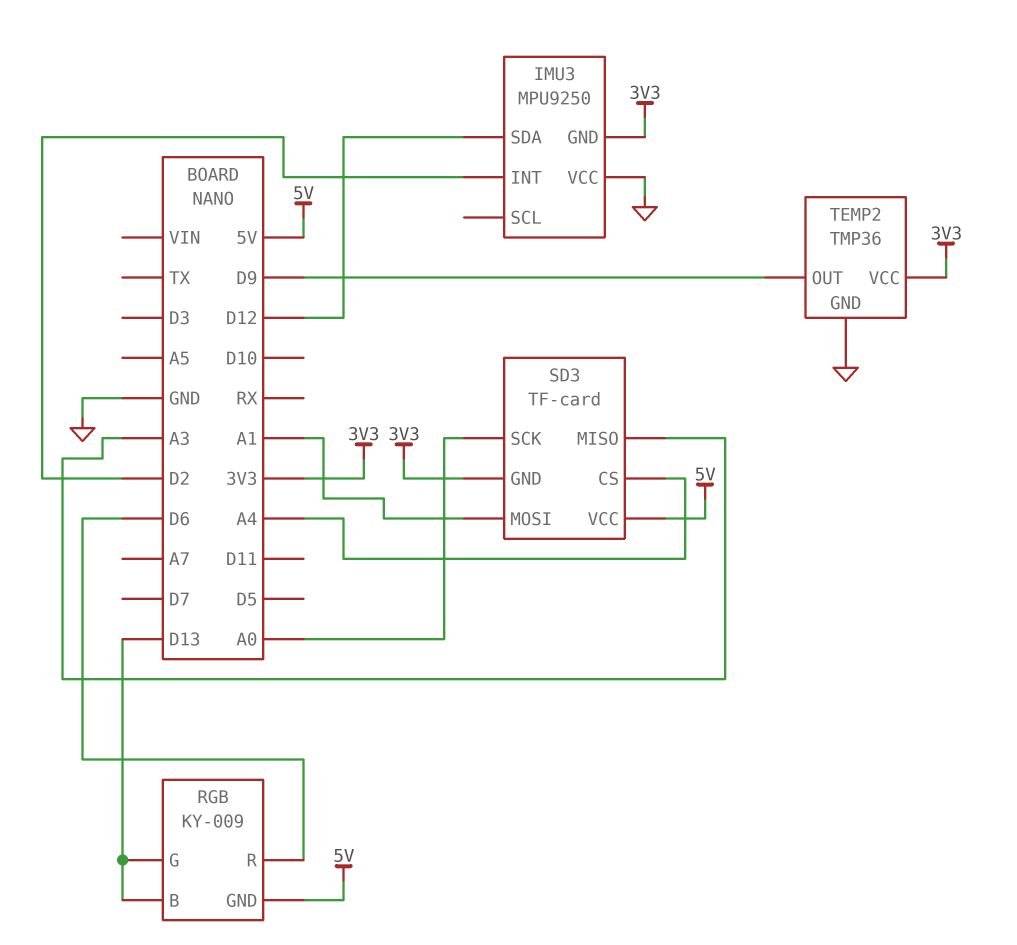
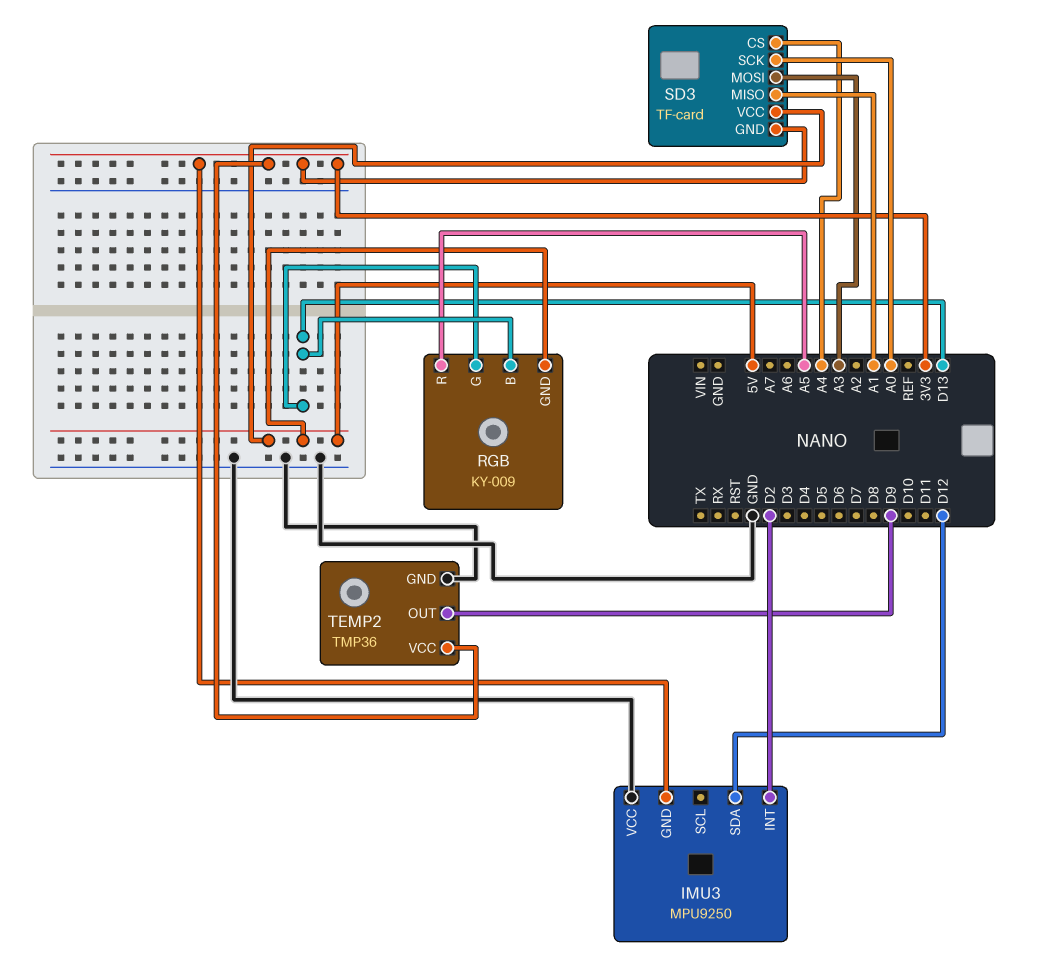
RGB pin R: D6 -> A5
SD3 pin MISO: A3 -> A1
SD3 pin MOSI: A1 -> A3

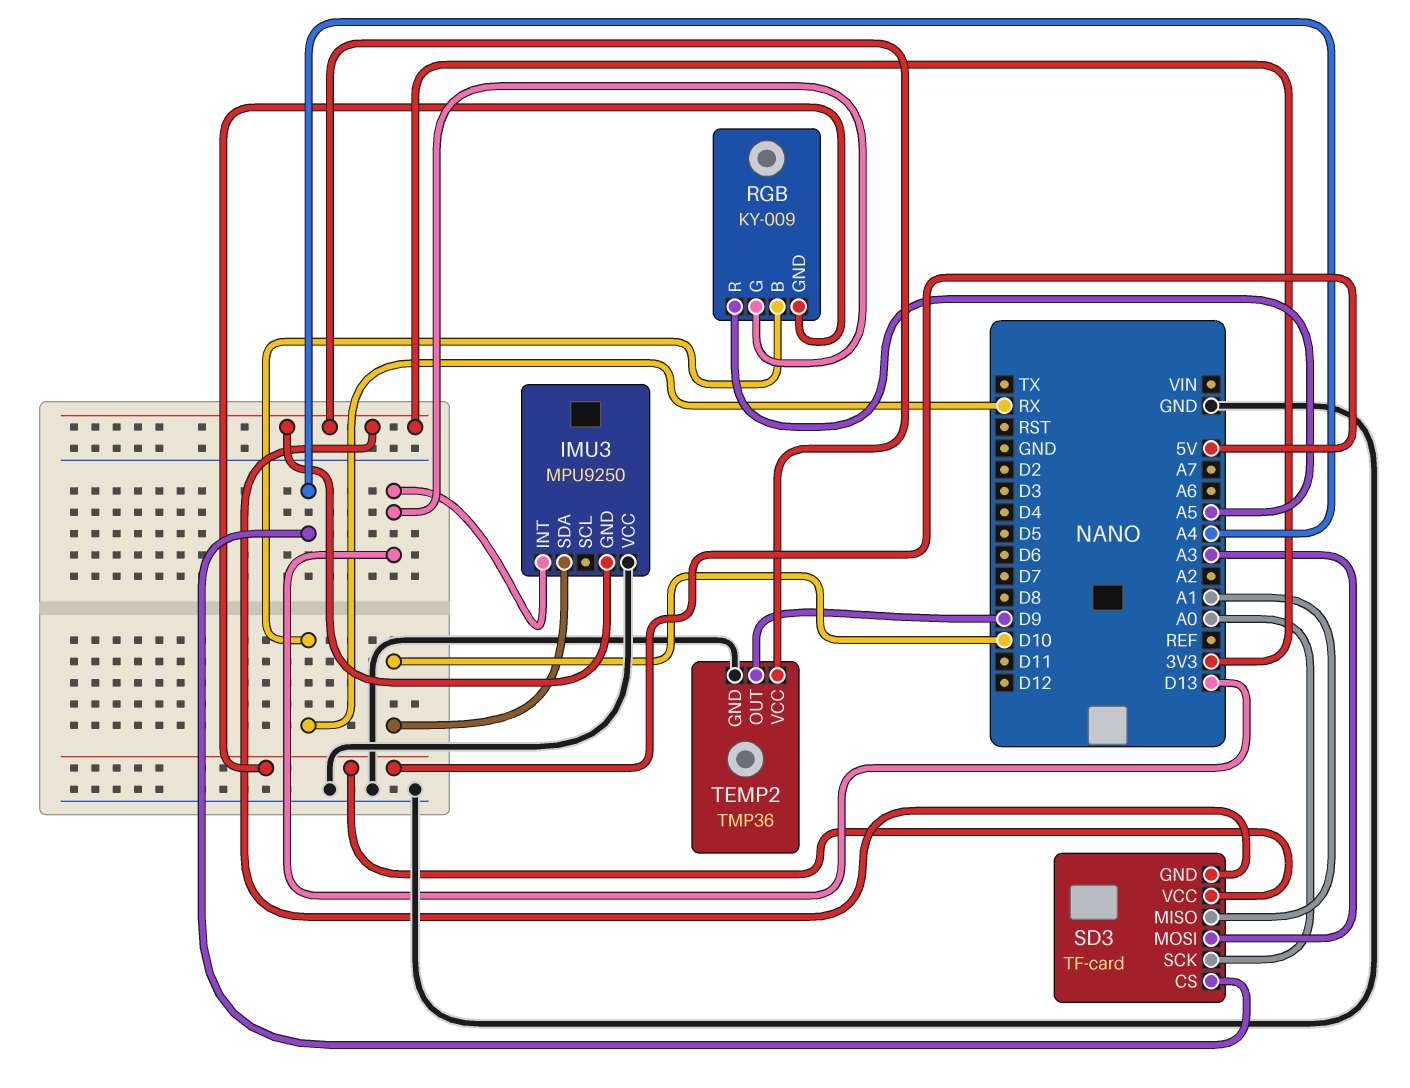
IMU3 pin INT: D2 -> D13
IMU3 pin SDA: D12 -> D10
RGB pin B: D13 -> RX

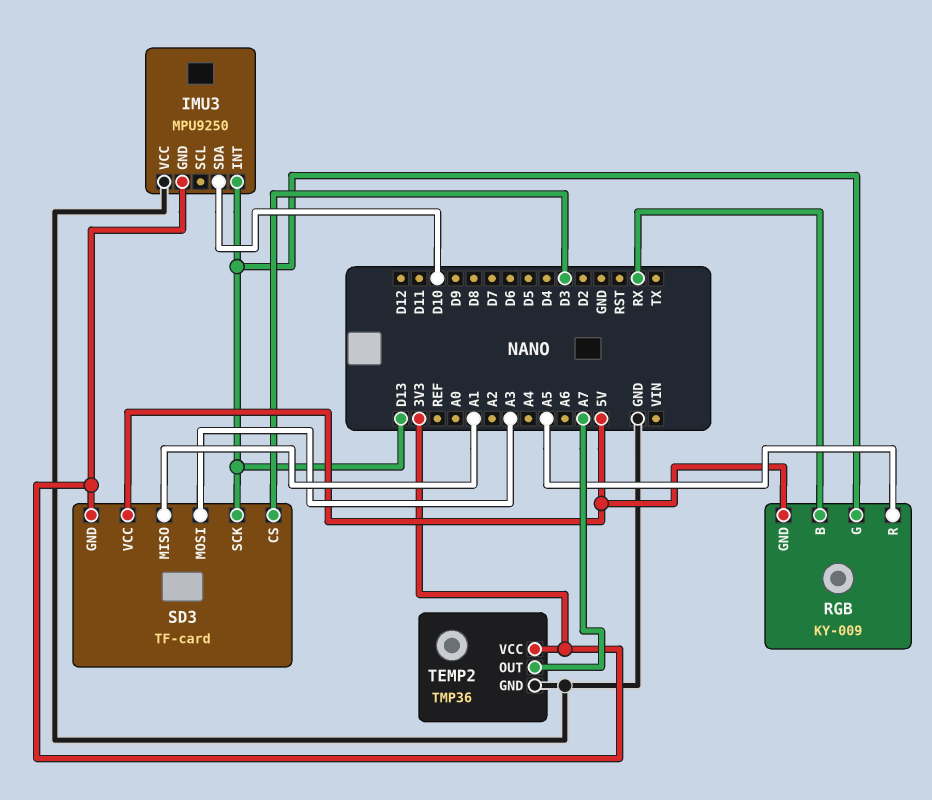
SD3 pin CS: A4 -> D3
SD3 pin SCK: A0 -> D13
TEMP2 pin OUT: D9 -> A7

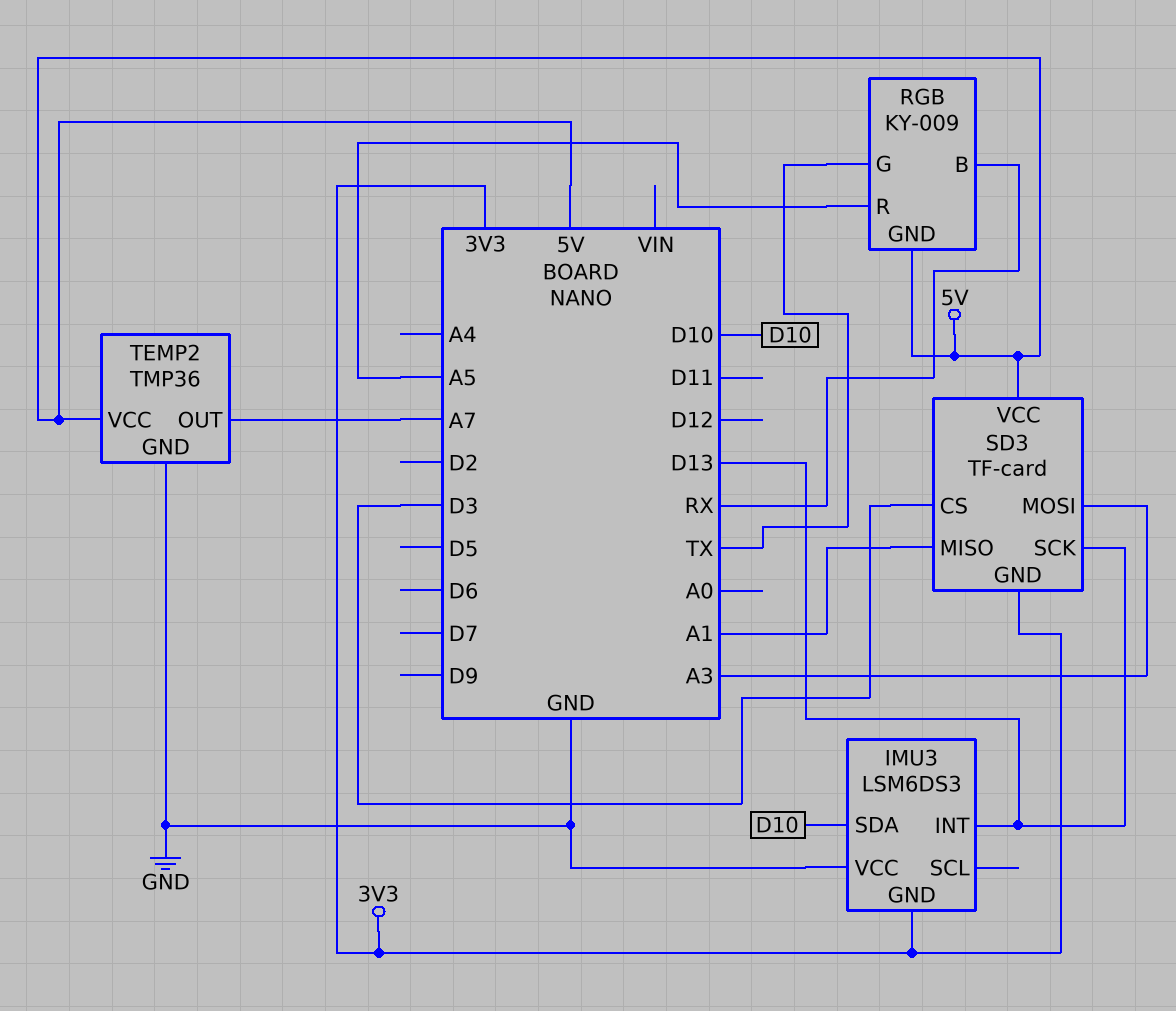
IMU3: MPU9250 -> LSM6DS3
RGB pin G: D13 -> TX
TEMP2 pin VCC: 3V3 -> 5V

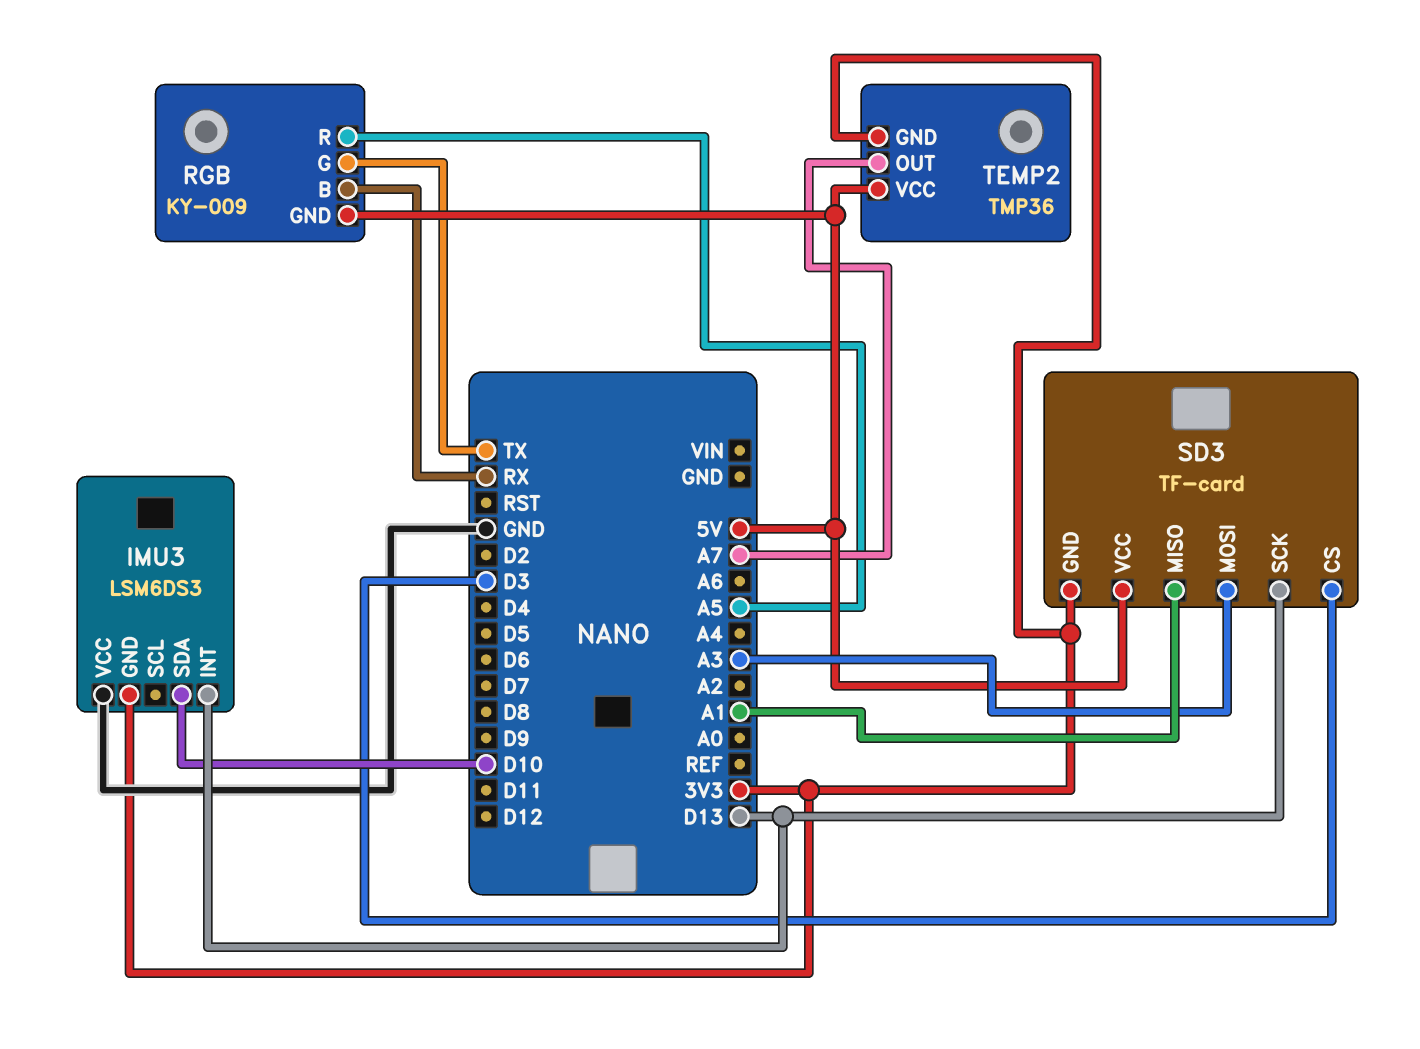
TEMP2 pin GND: GND -> 3V3

